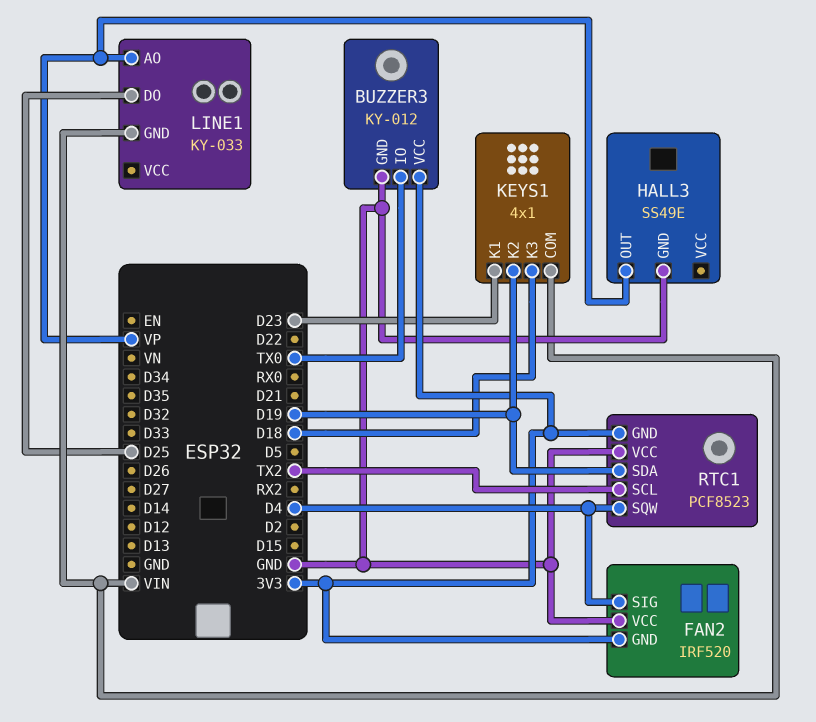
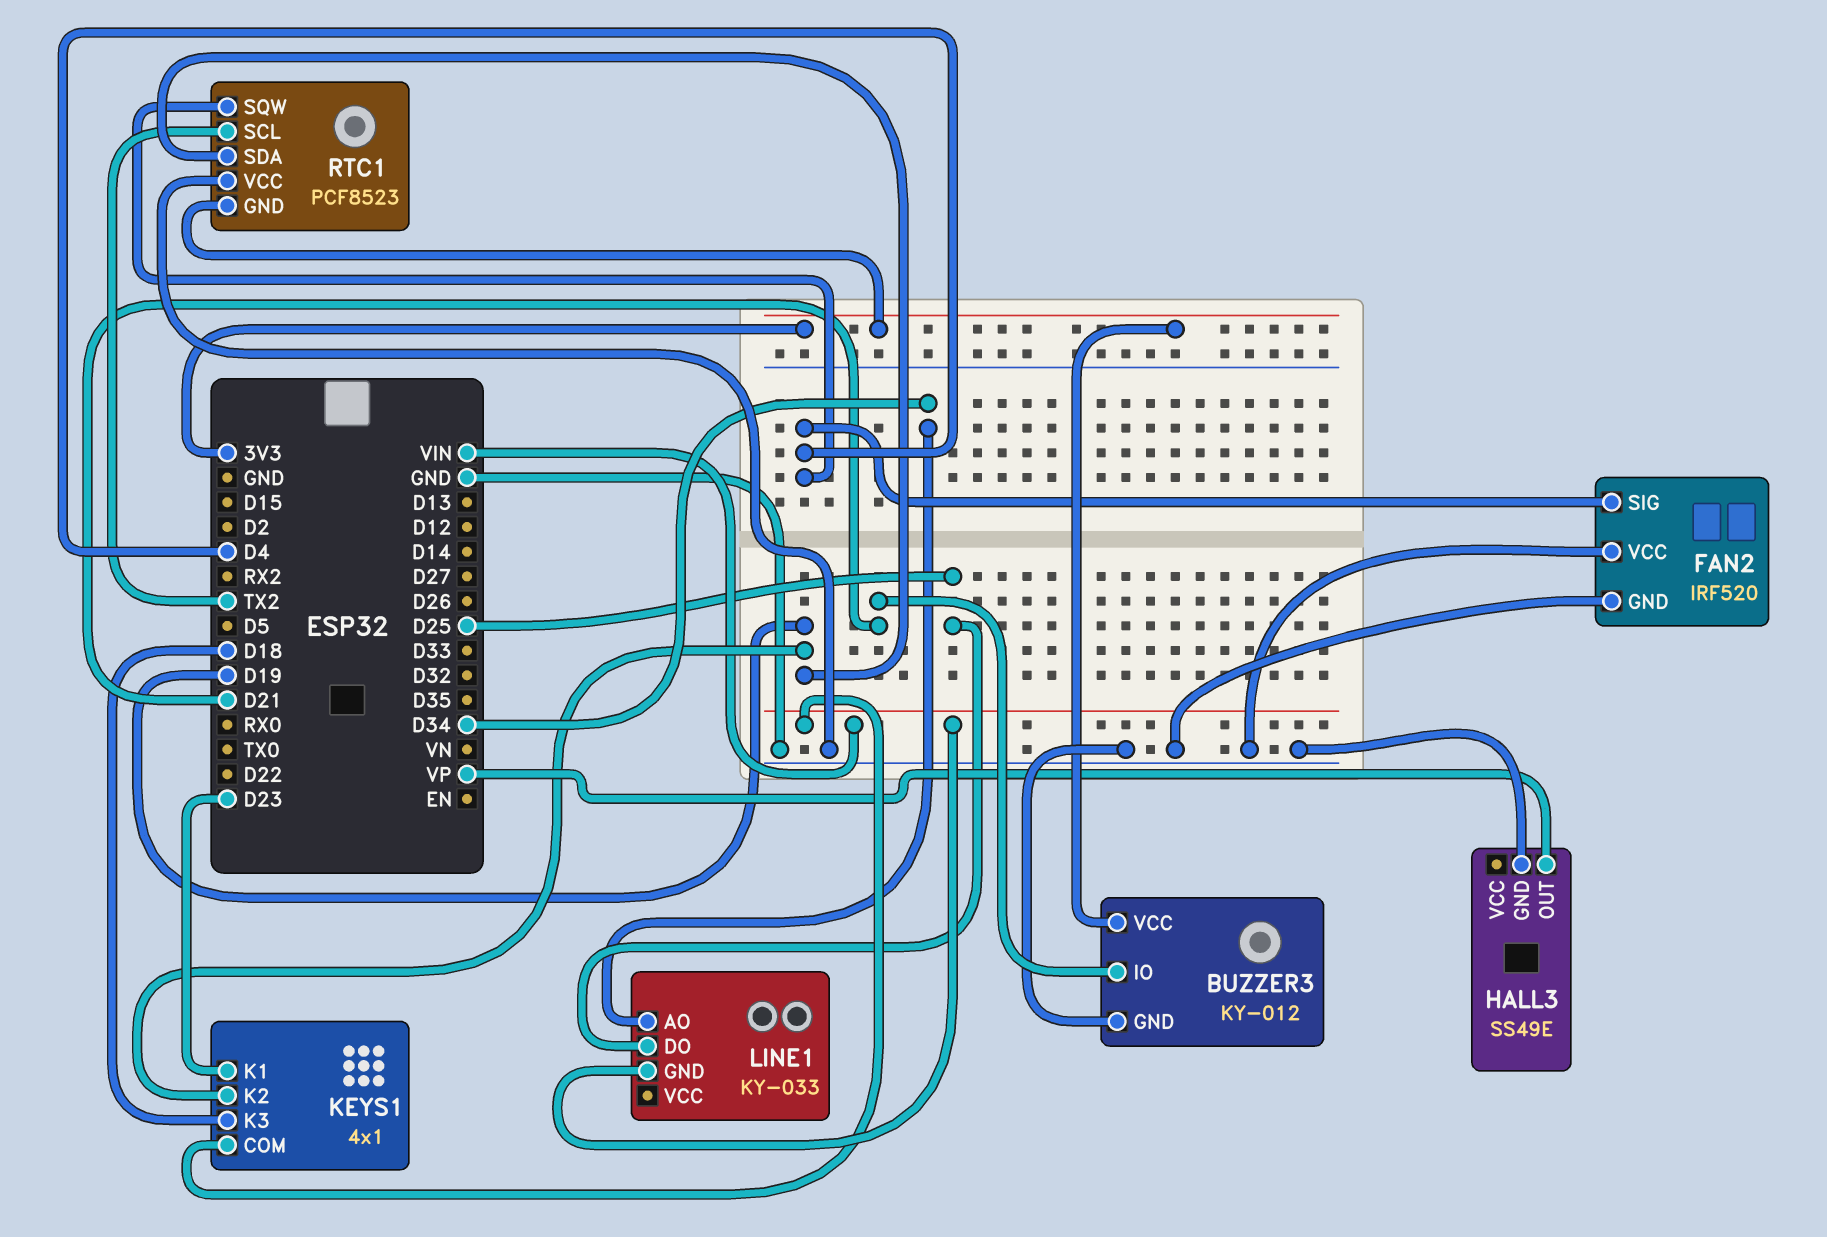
BUZZER3 pin IO: TX0 -> D21
FAN2 pin GND: 3V3 -> GND
LINE1 pin AO: VP -> D34

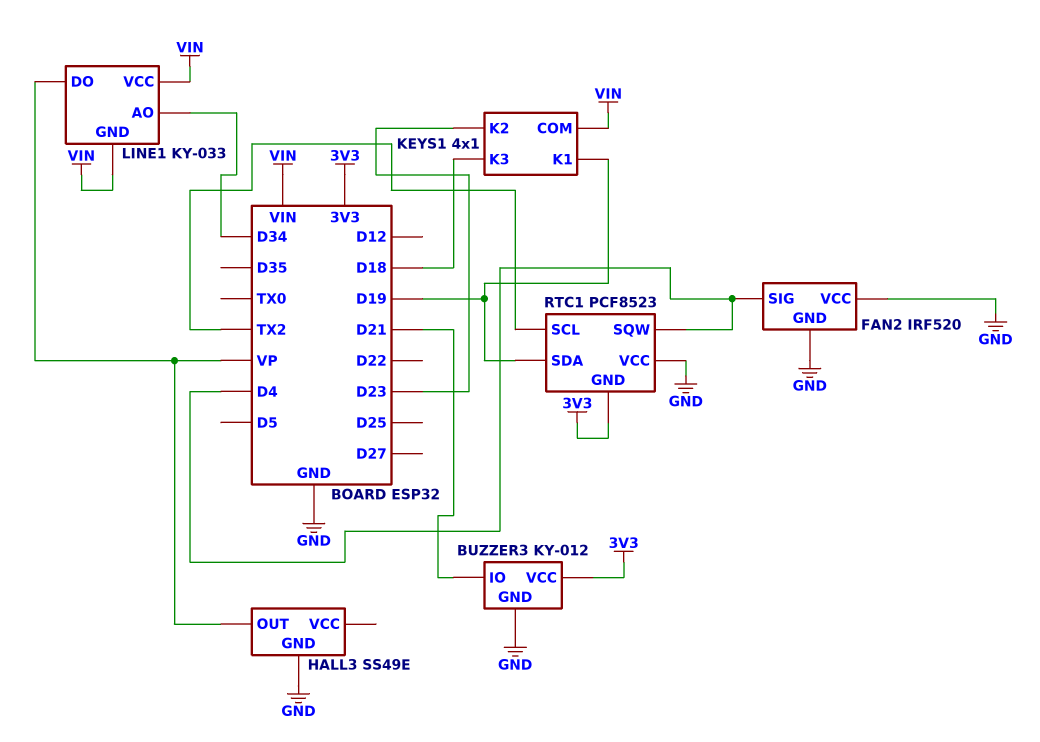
KEYS1 pin K1: D23 -> D19
KEYS1 pin K2: D19 -> D23
LINE1 pin DO: D25 -> VP
LINE1 pin VCC: none -> VIN

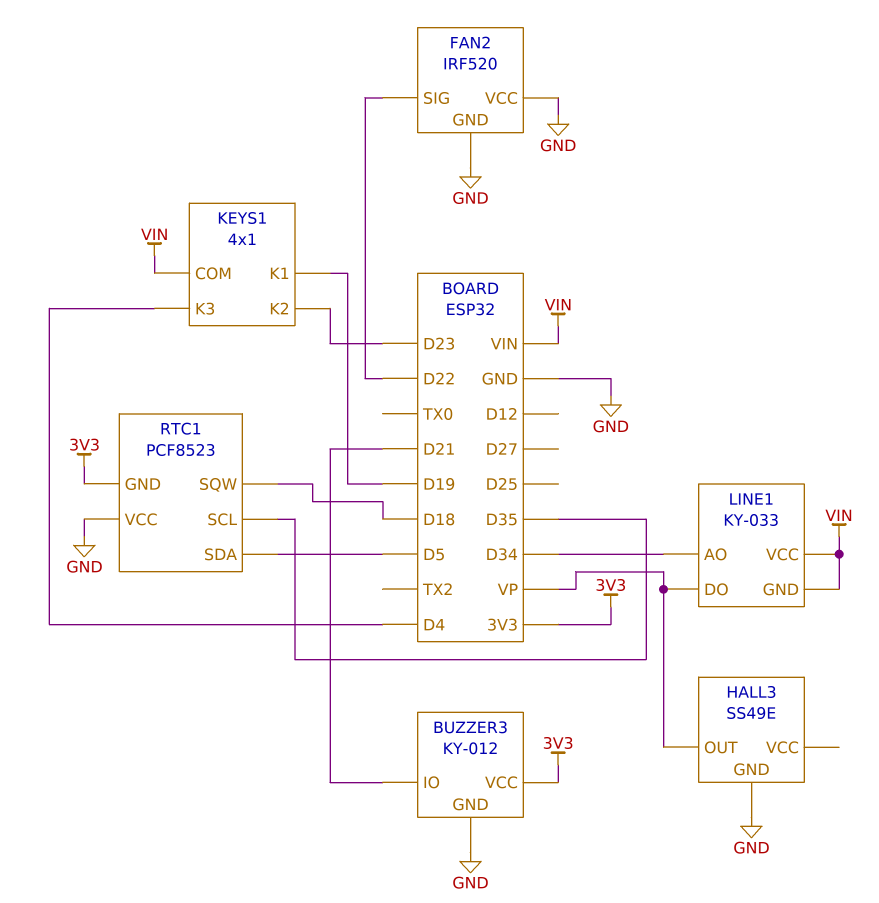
FAN2 pin SIG: D4 -> D22
KEYS1 pin K3: D18 -> D4
RTC1 pin SCL: TX2 -> D35
RTC1 pin SDA: D19 -> D5
RTC1 pin SQW: D4 -> D18

